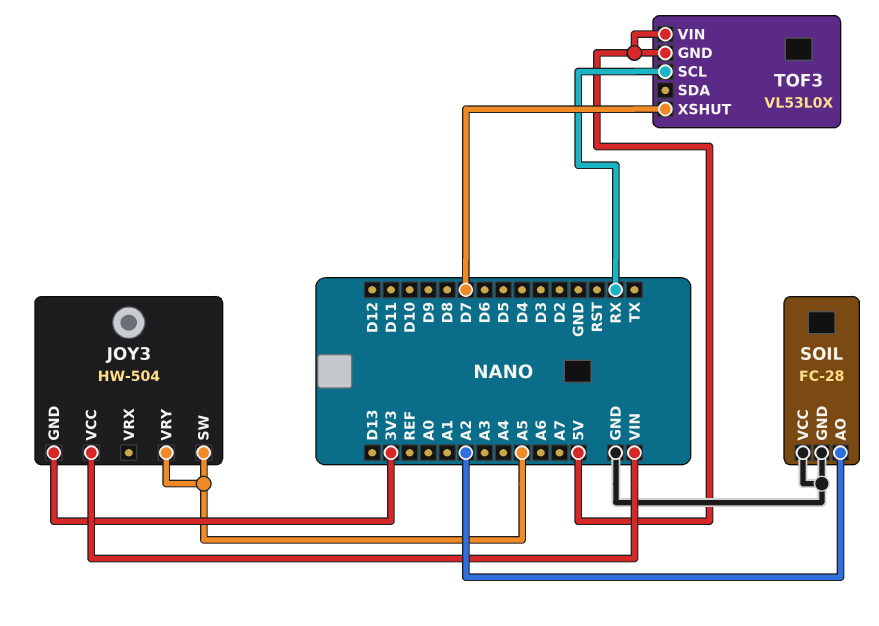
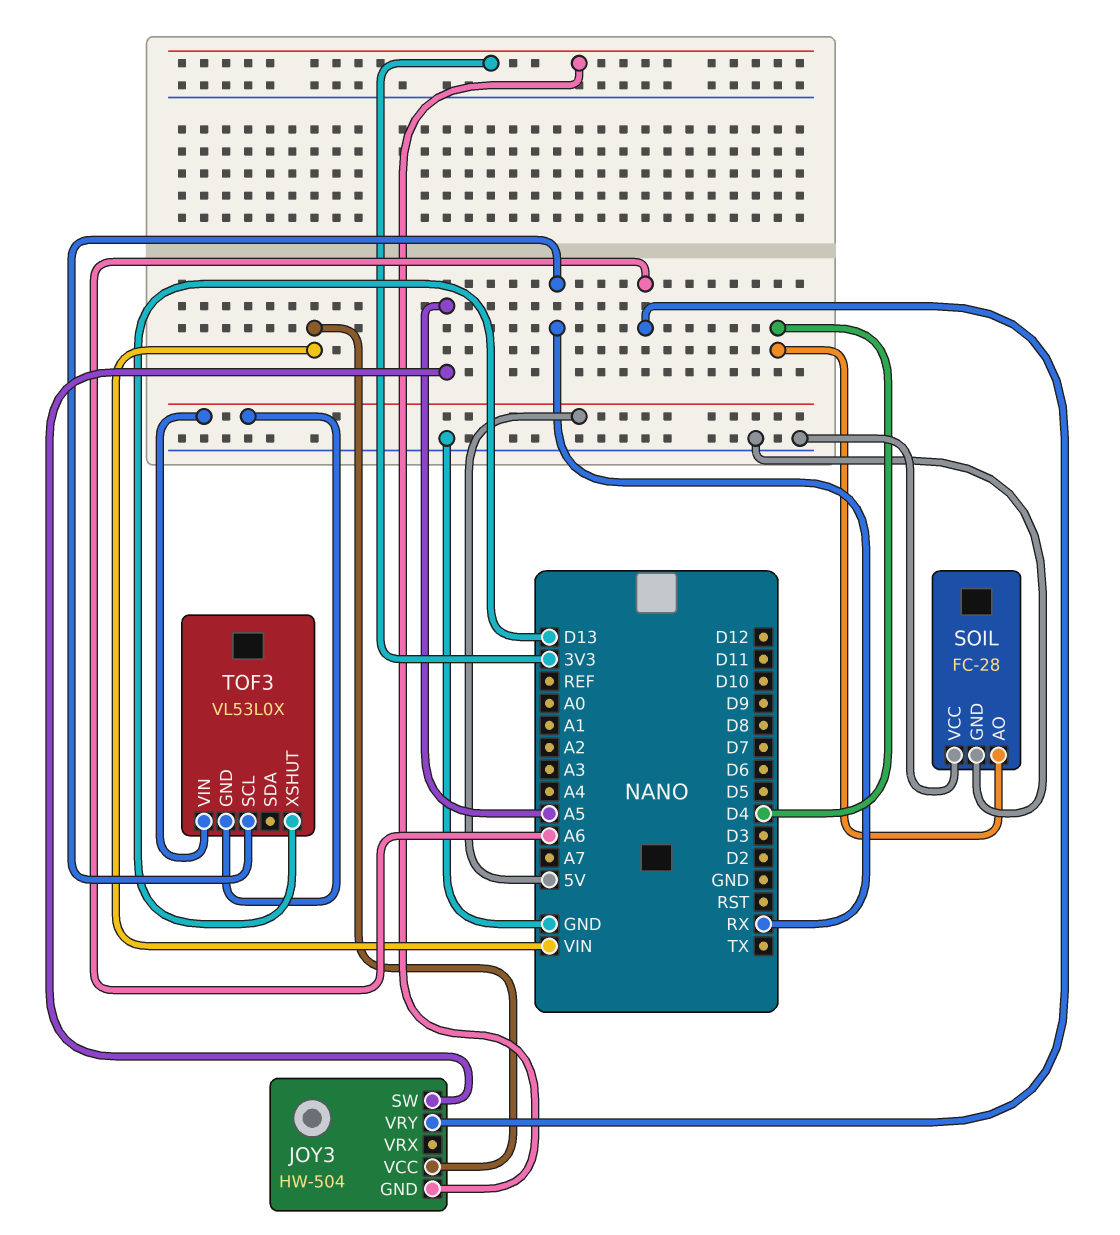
JOY3 pin VRY: A5 -> A6
SOIL pin AO: A2 -> D4
TOF3 pin XSHUT: D7 -> D13

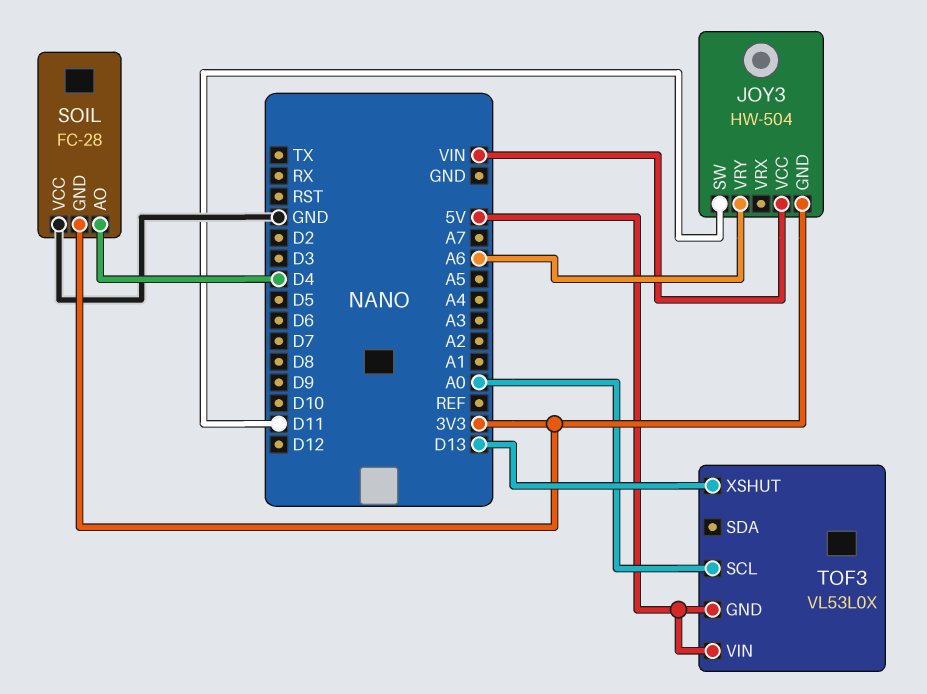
JOY3 pin SW: A5 -> D11
SOIL pin GND: GND -> 3V3
TOF3 pin SCL: RX -> A0

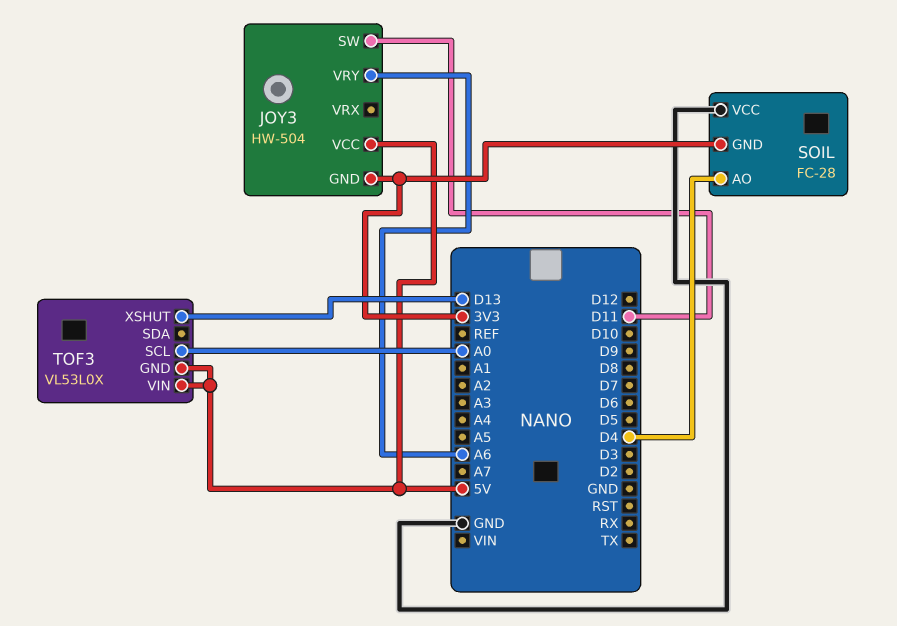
JOY3 pin VCC: VIN -> 5V

